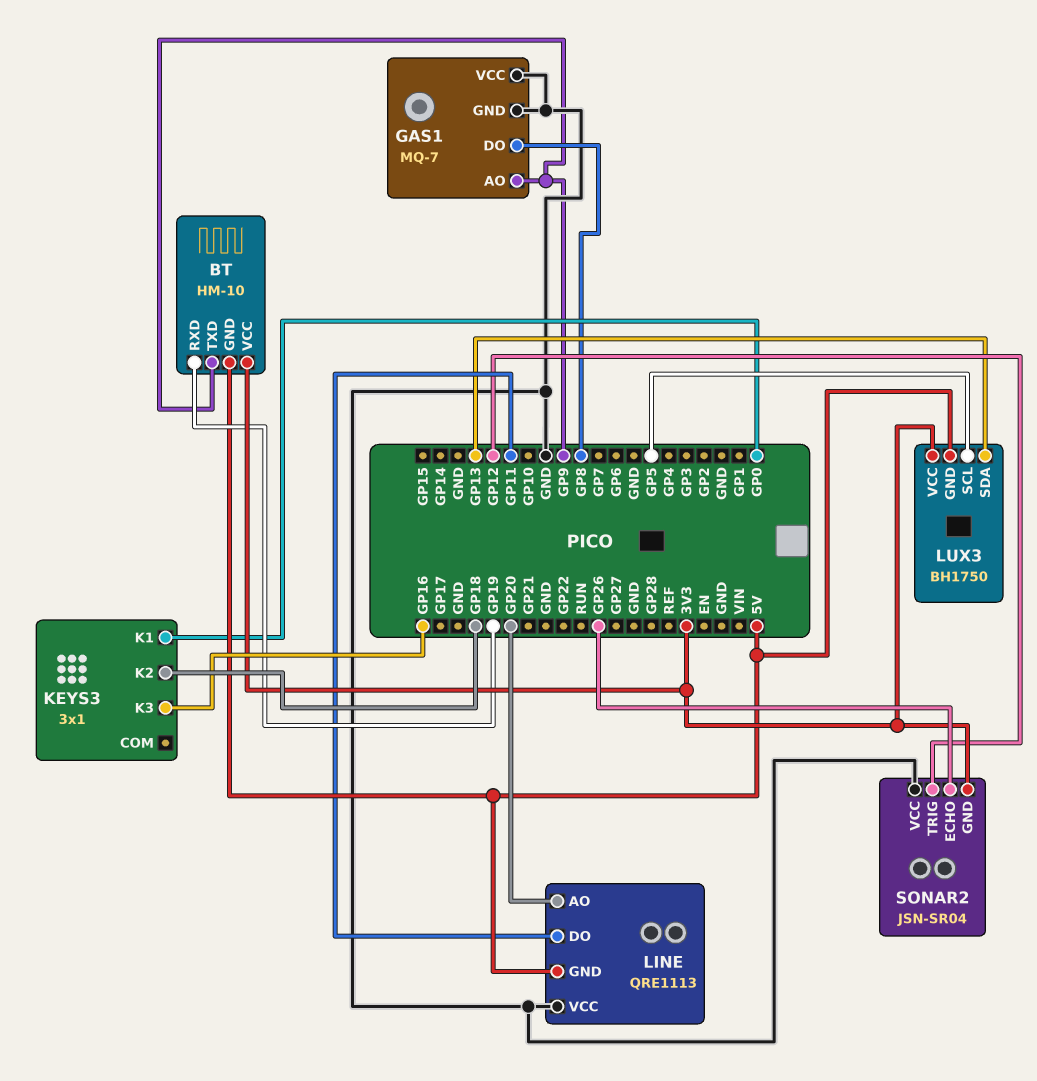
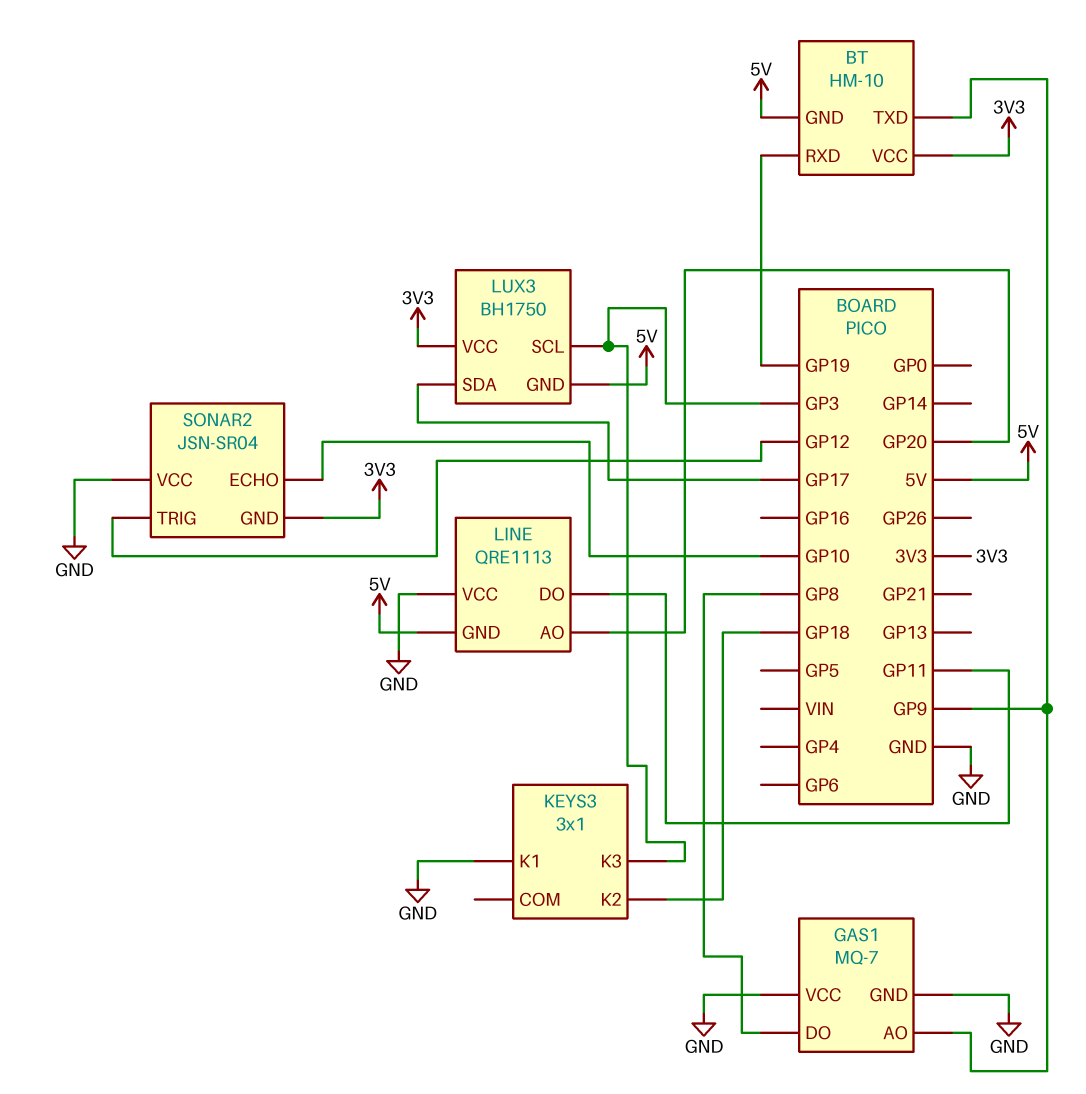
KEYS3 pin K1: GP0 -> GND
KEYS3 pin K3: GP16 -> GP3
LUX3 pin SCL: GP5 -> GP3
LUX3 pin SDA: GP13 -> GP17
SONAR2 pin ECHO: GP26 -> GP10

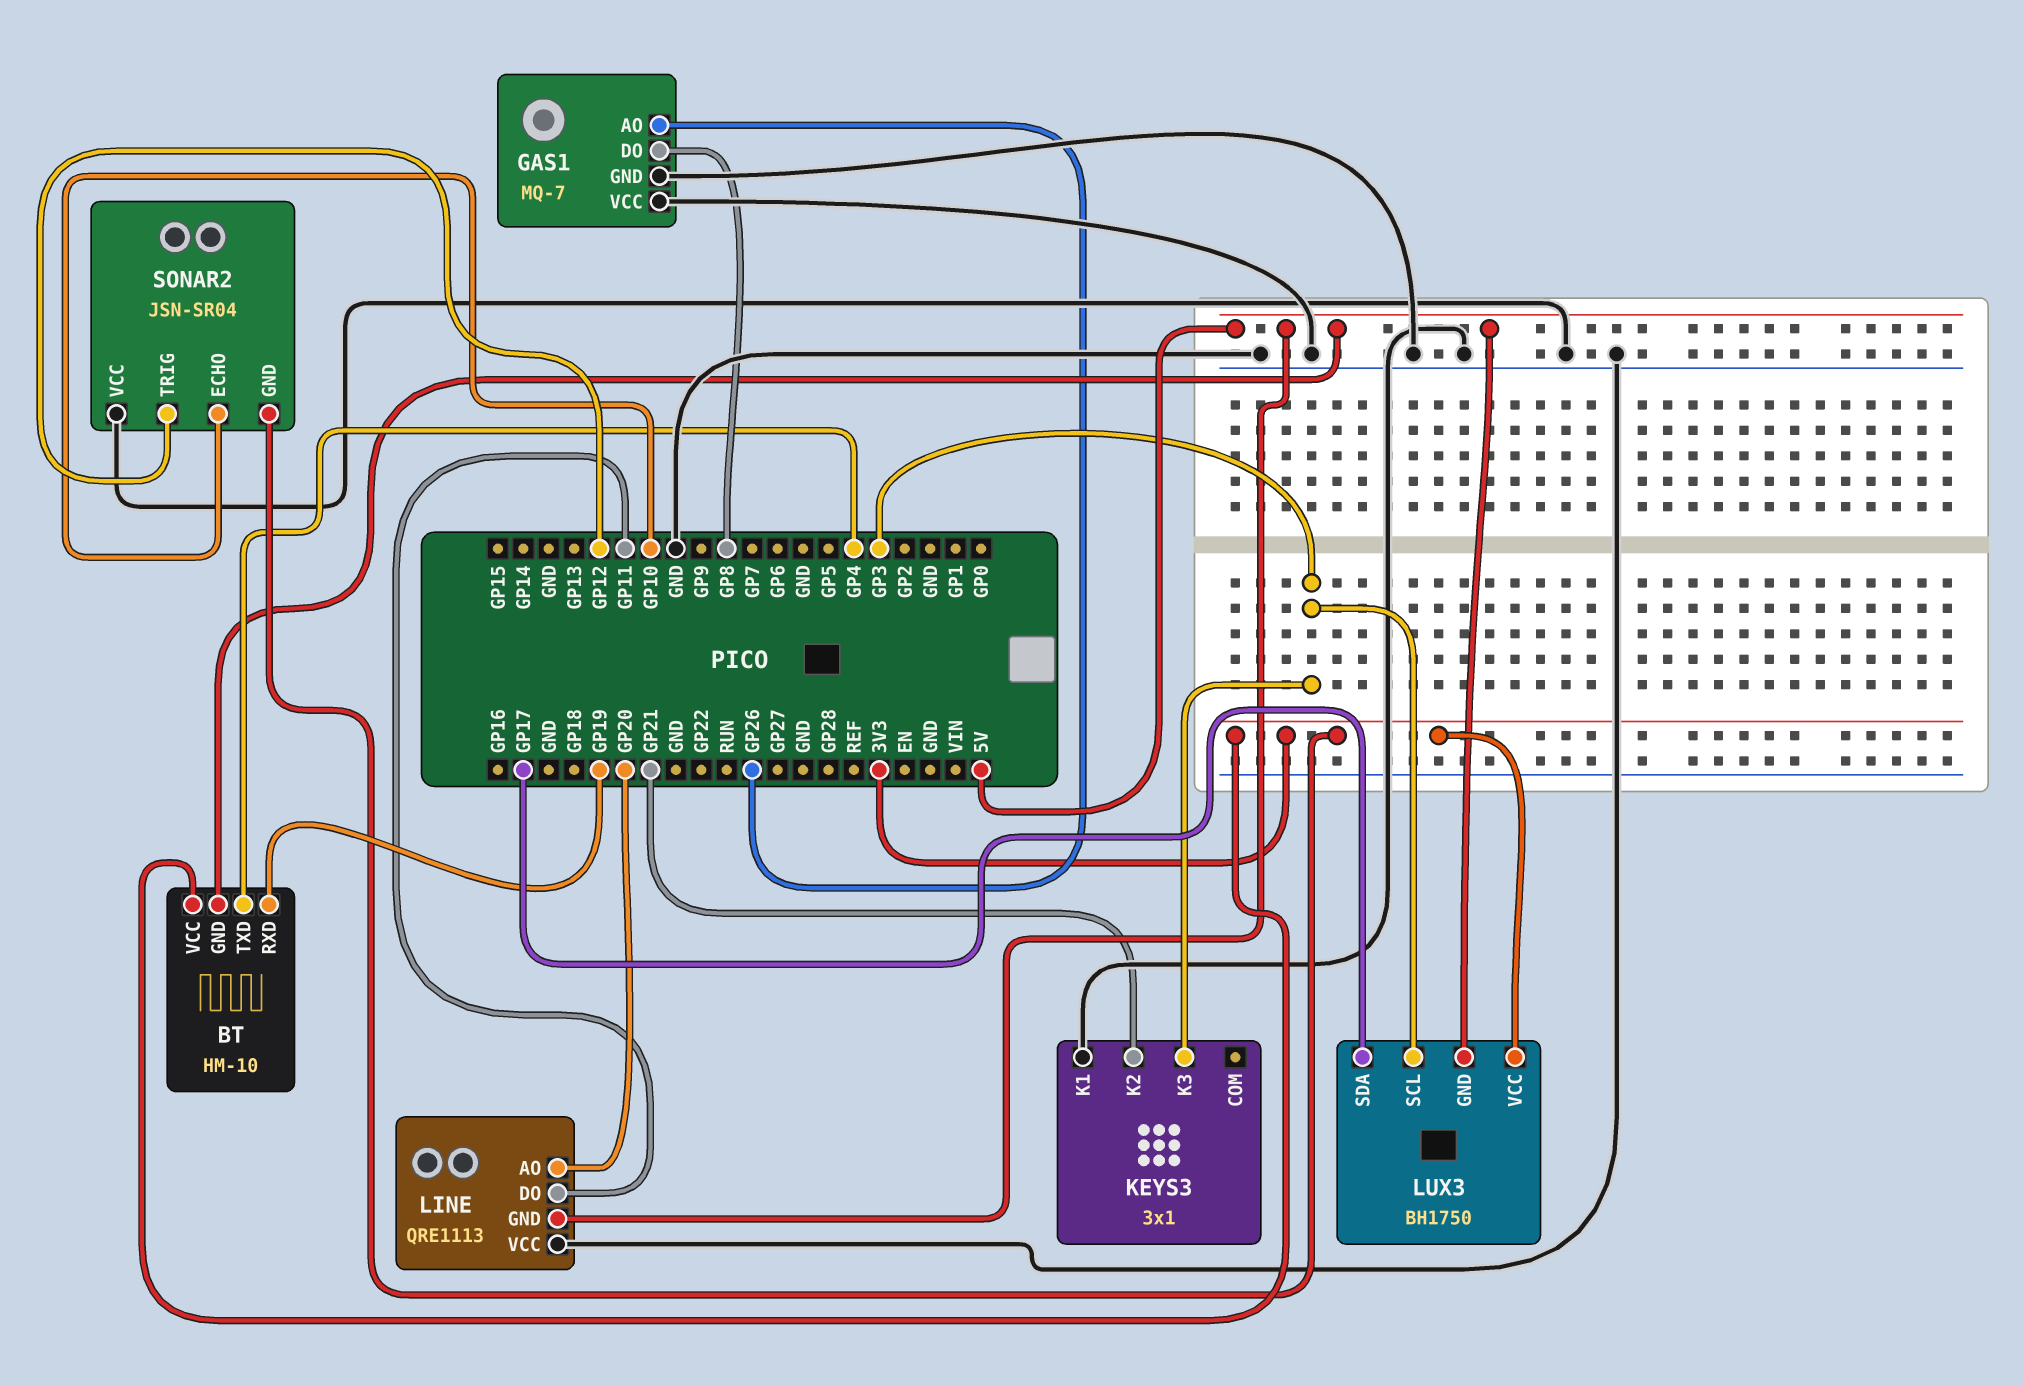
BT pin TXD: GP9 -> GP4
GAS1 pin AO: GP9 -> GP26
KEYS3 pin K2: GP18 -> GP21

